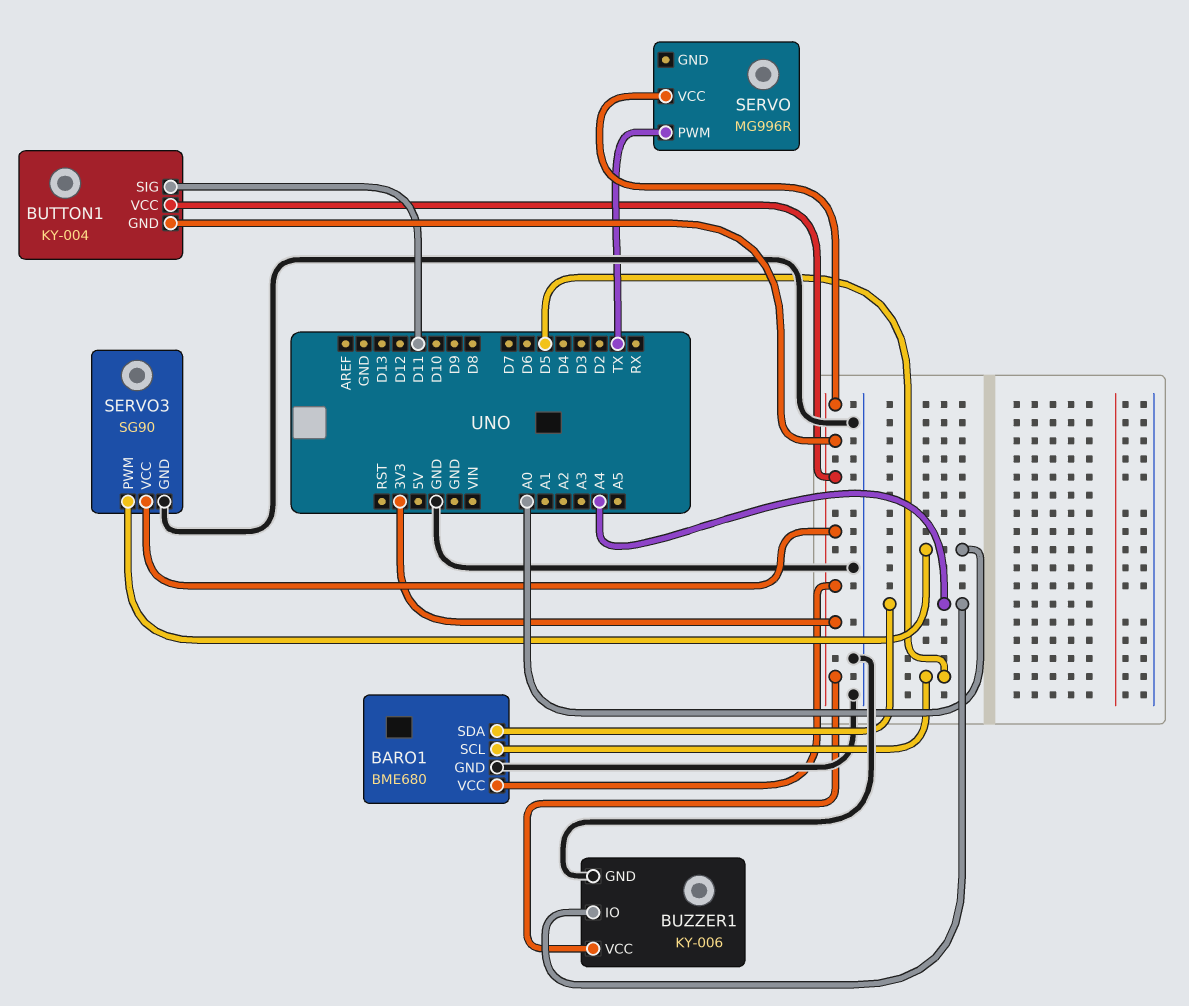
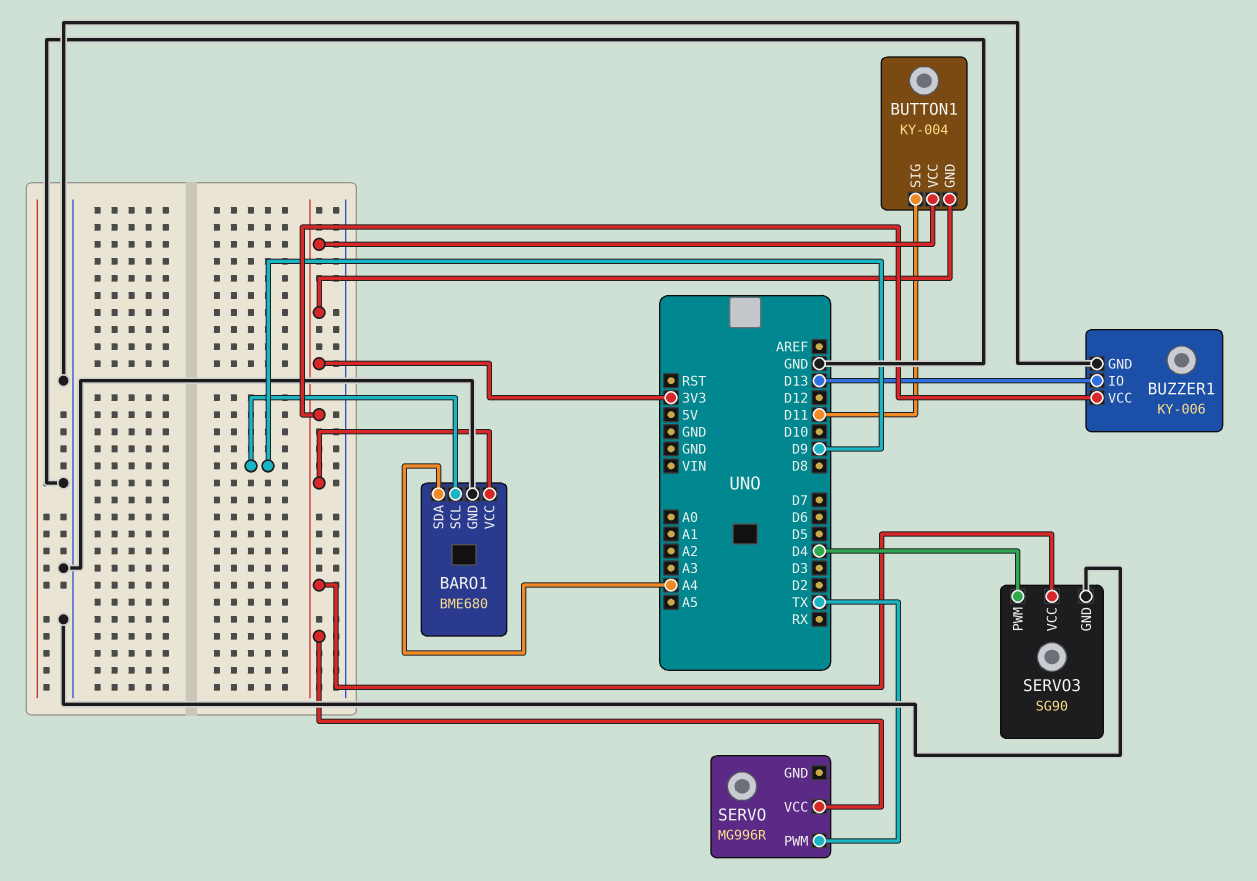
BARO1 pin SCL: D5 -> D9
BUZZER1 pin IO: A4 -> D13
SERVO3 pin PWM: A0 -> D4

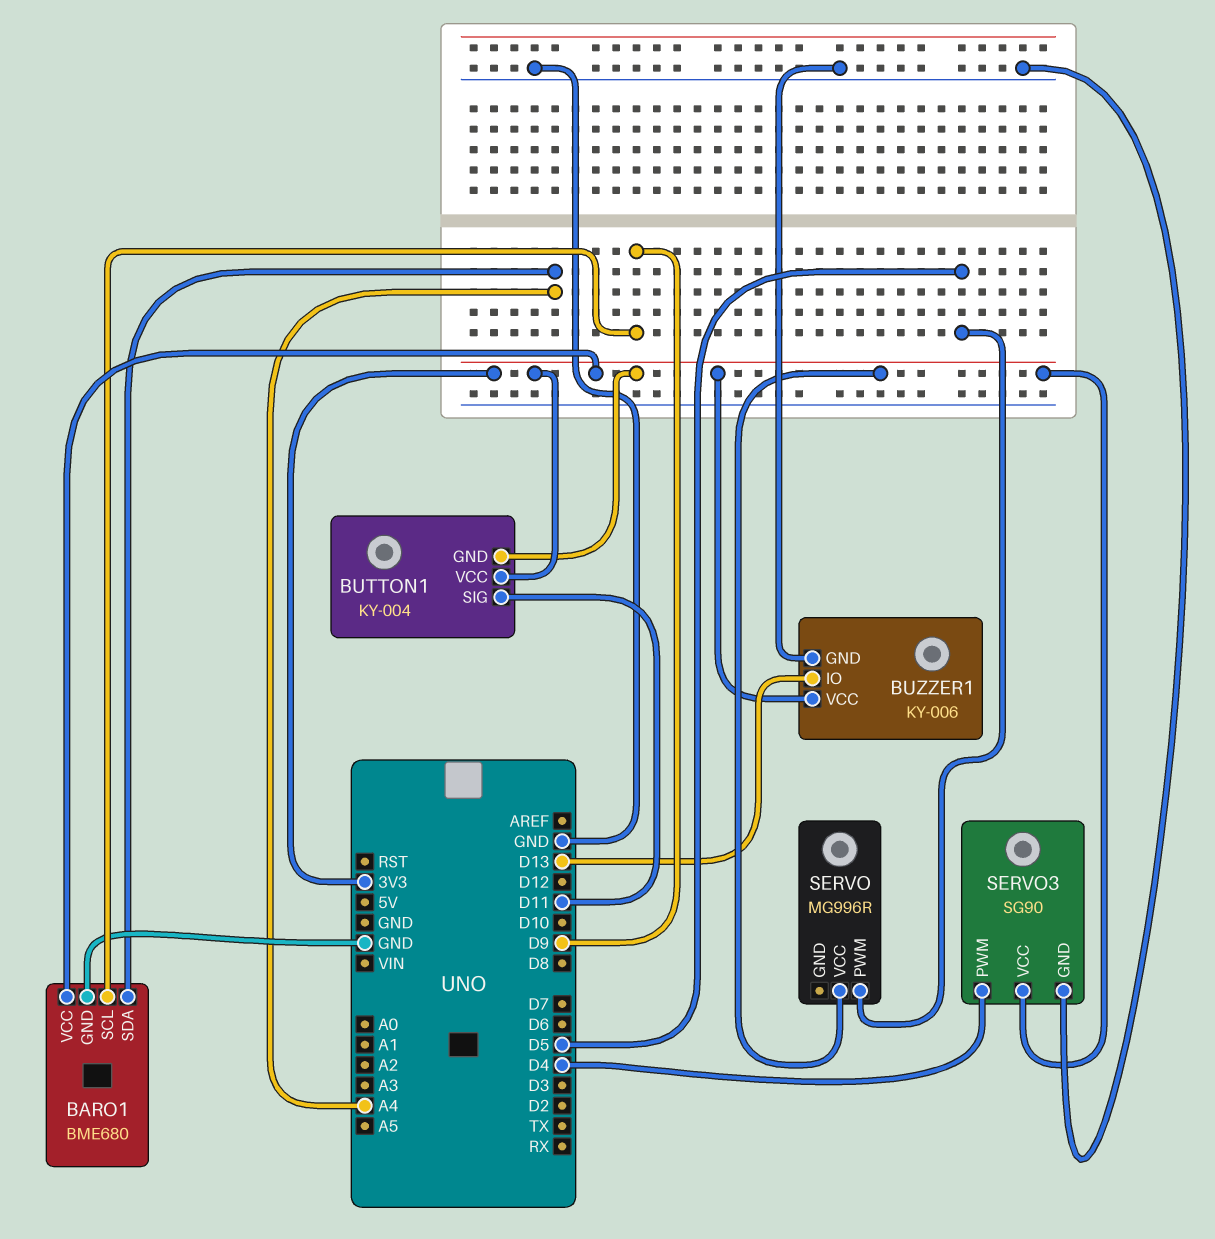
SERVO pin PWM: TX -> D5

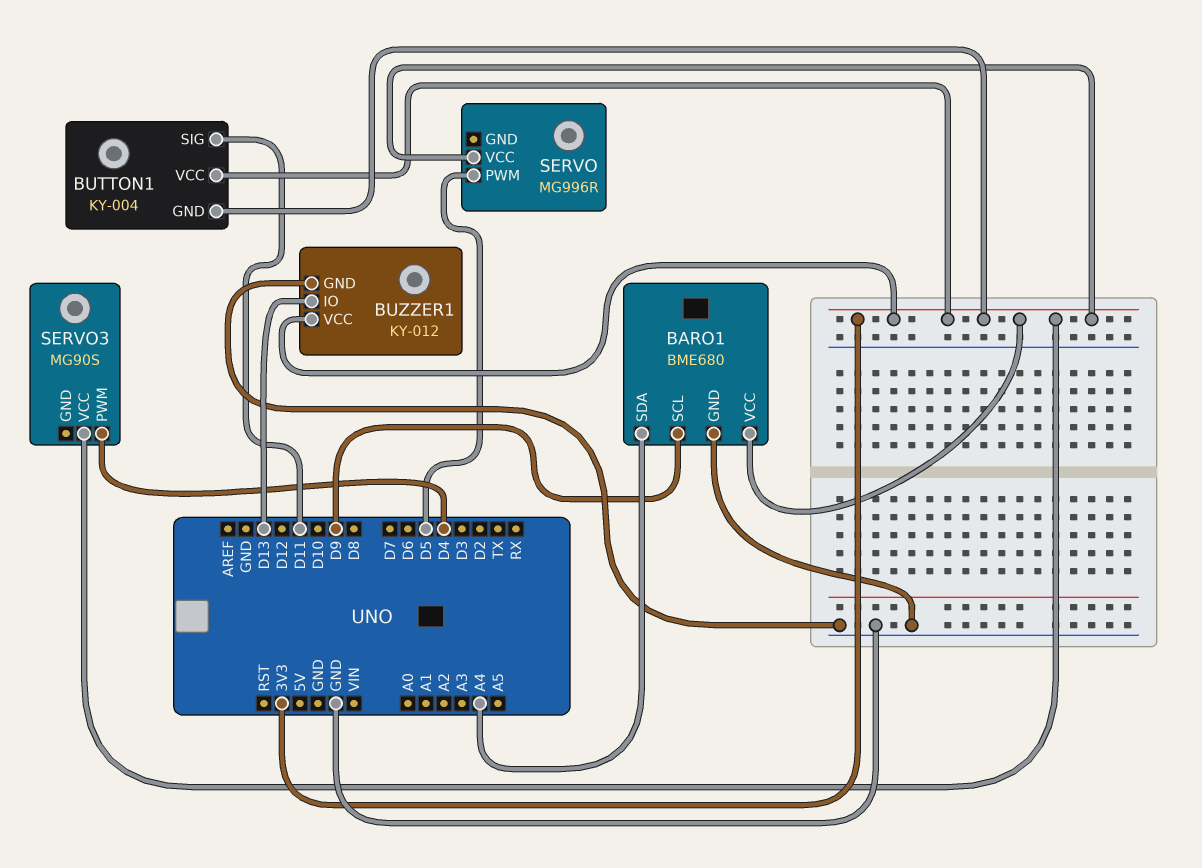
BUZZER1: KY-006 -> KY-012
SERVO3: SG90 -> MG90S
SERVO3 pin GND: GND -> none

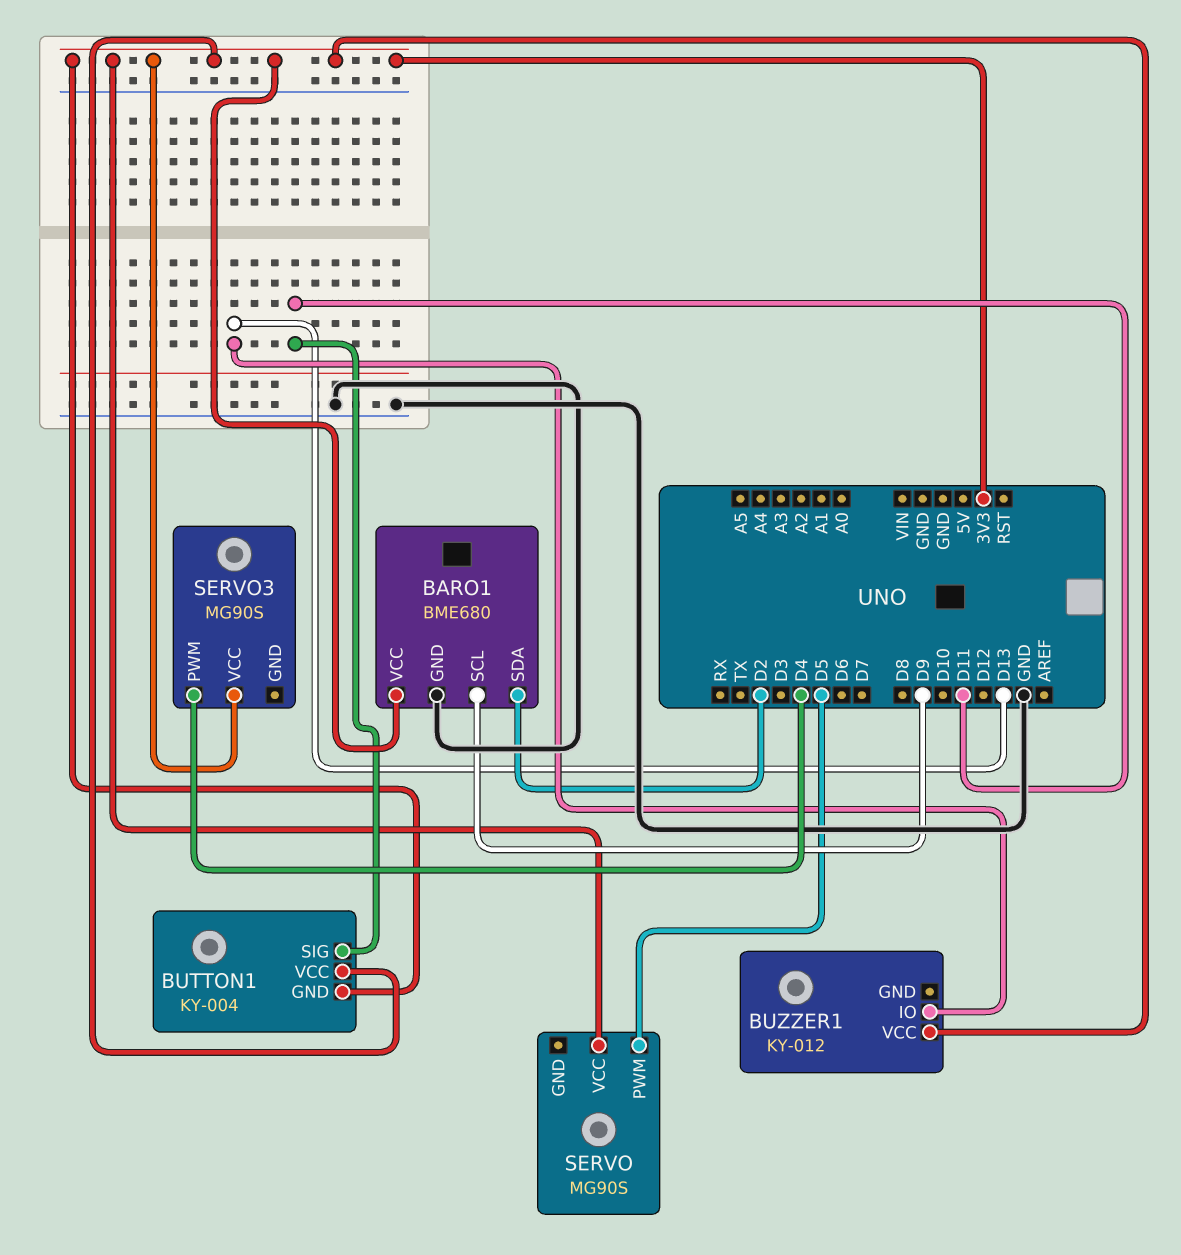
BARO1 pin SDA: A4 -> D2
BUZZER1 pin GND: GND -> none
SERVO: MG996R -> MG90S

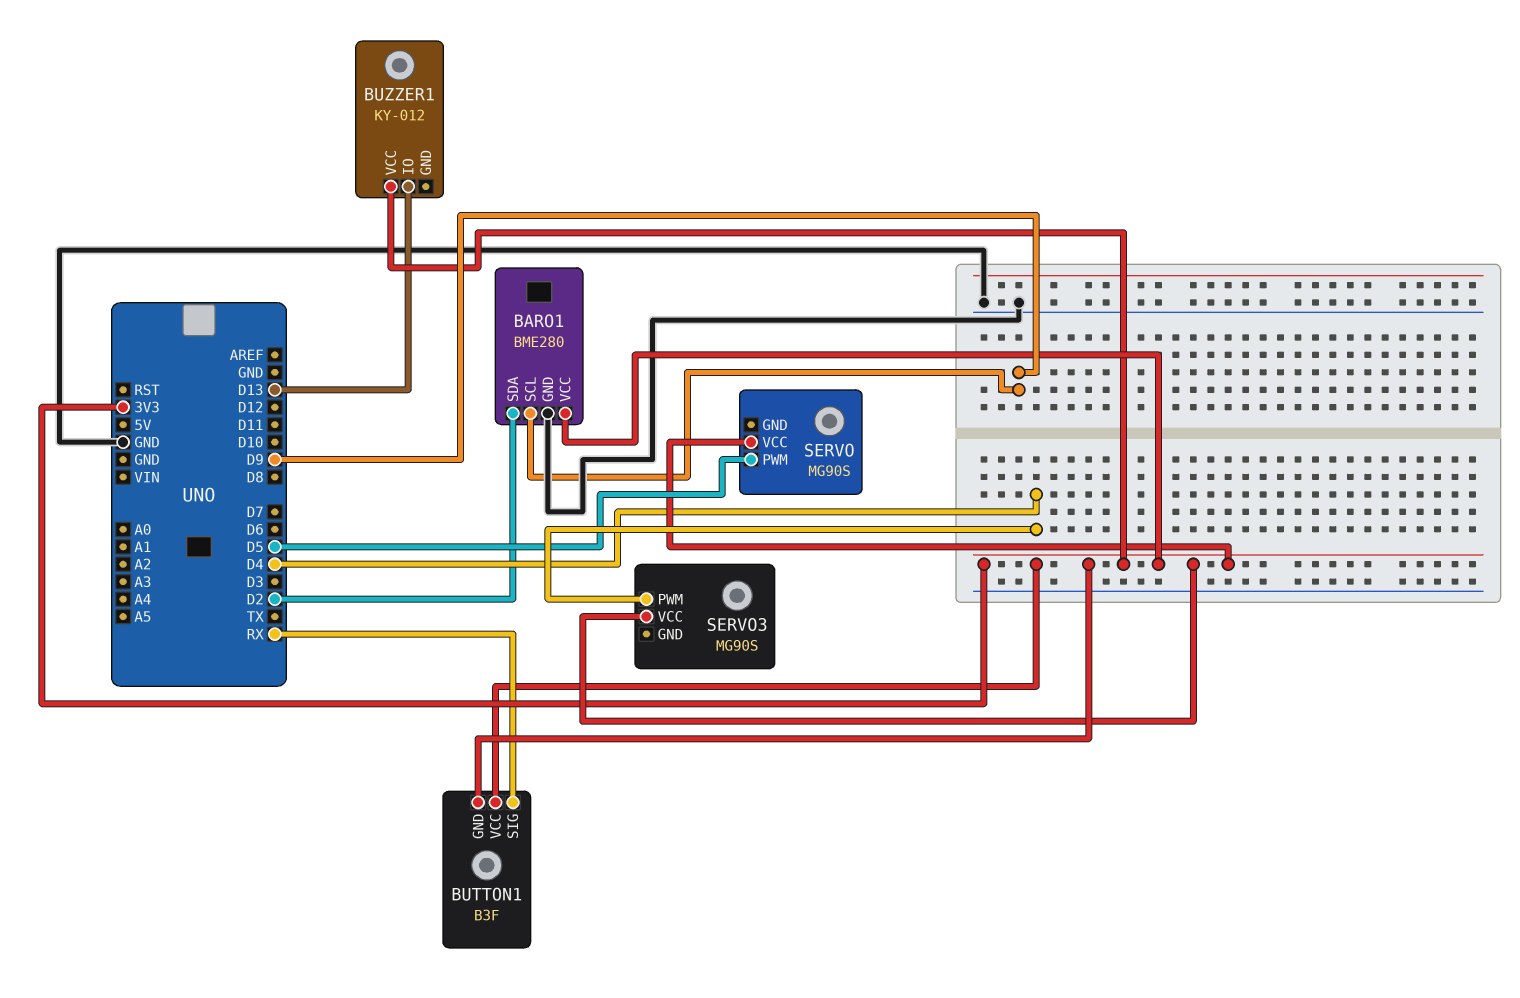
BARO1: BME680 -> BME280
BUTTON1: KY-004 -> B3F
BUTTON1 pin SIG: D11 -> RX

